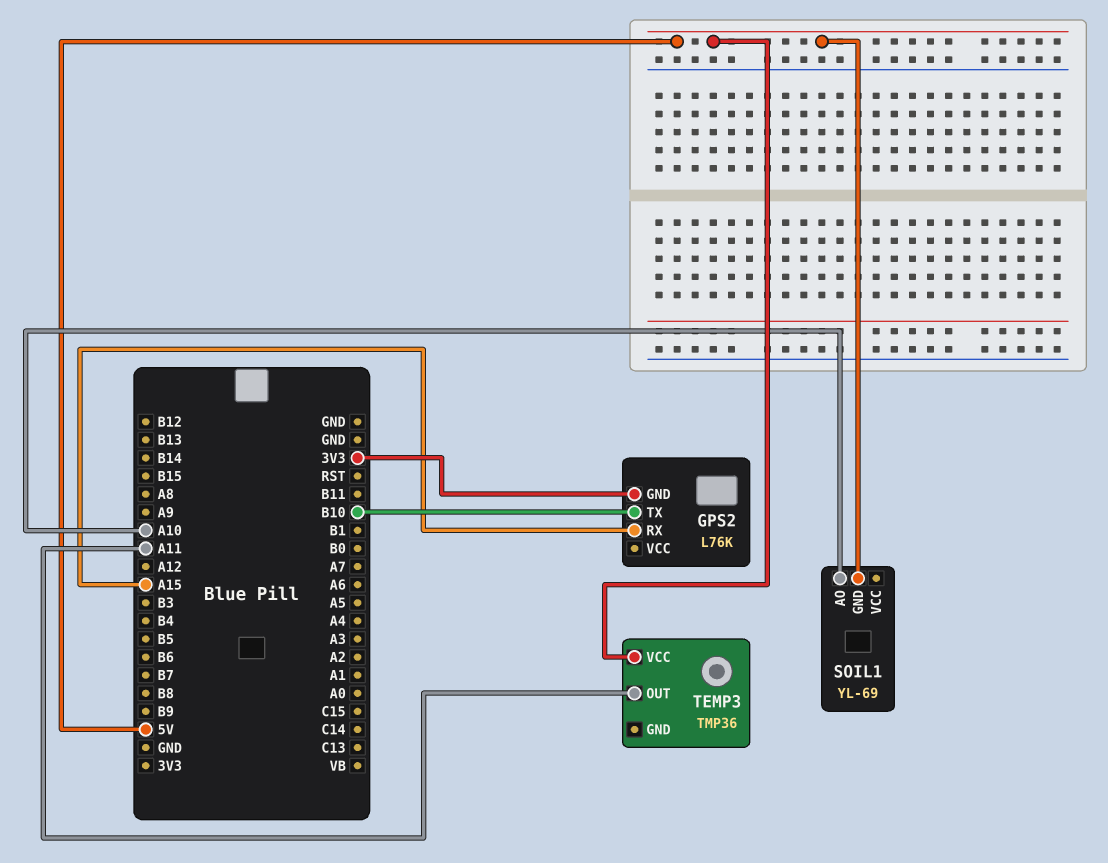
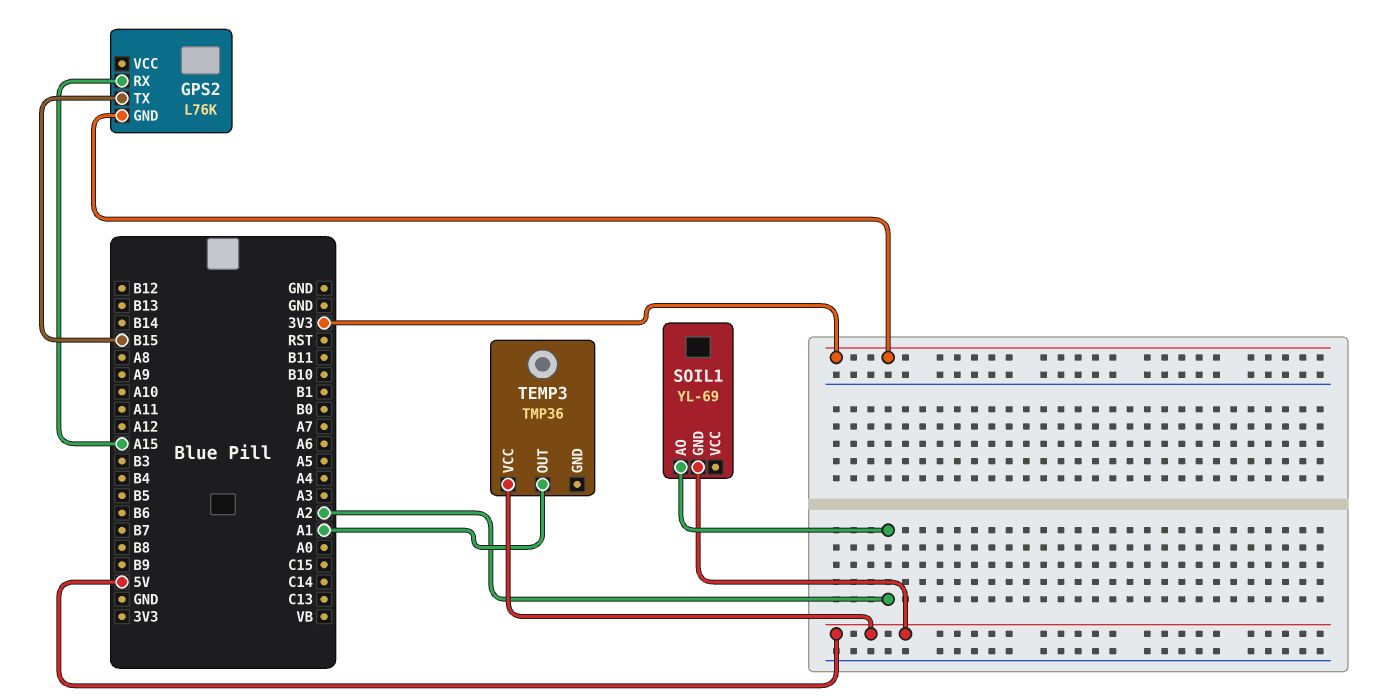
GPS2 pin TX: B10 -> B15
SOIL1 pin AO: A10 -> A2
TEMP3 pin OUT: A11 -> A1

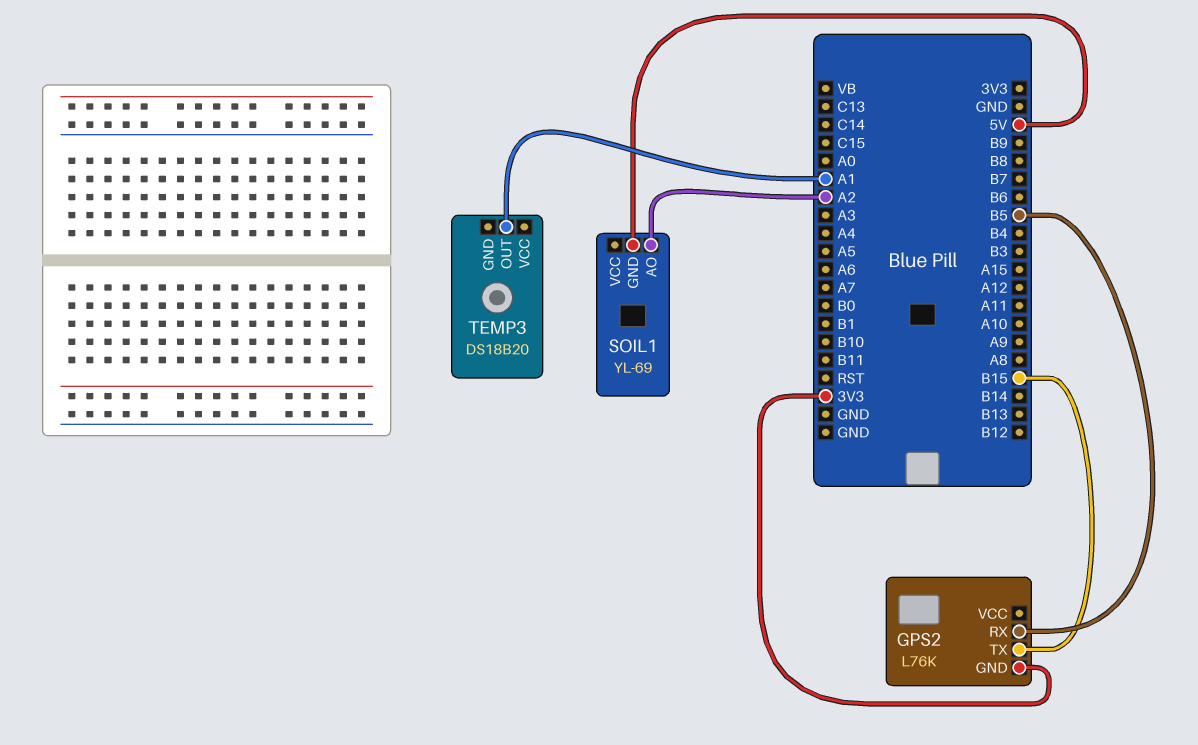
GPS2 pin RX: A15 -> B5
TEMP3: TMP36 -> DS18B20
TEMP3 pin VCC: 5V -> none

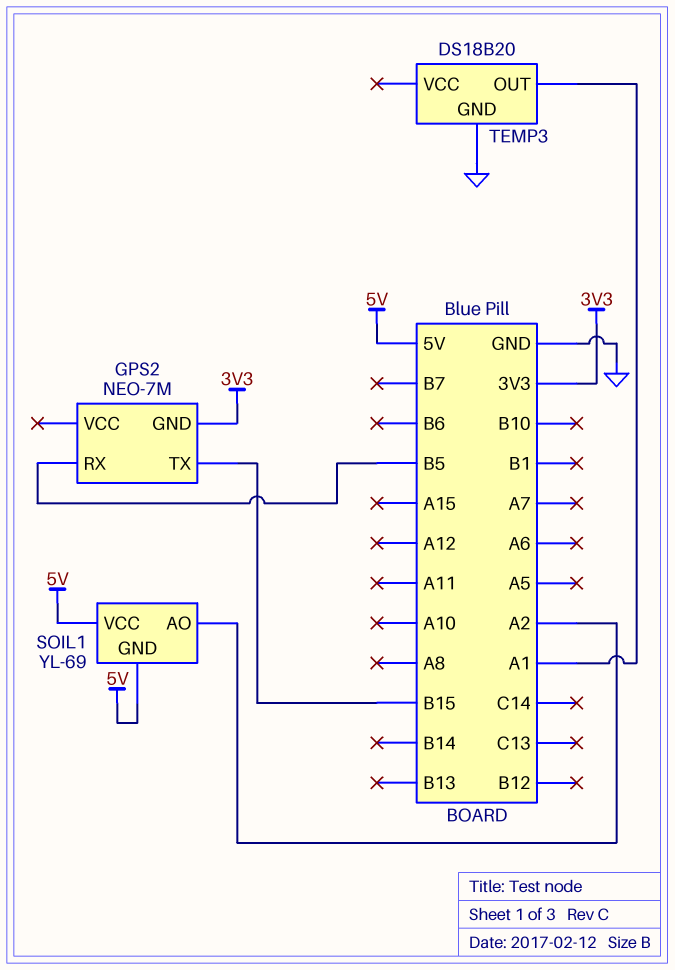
GPS2: L76K -> NEO-7M
SOIL1 pin VCC: none -> 5V
TEMP3 pin GND: none -> GND

